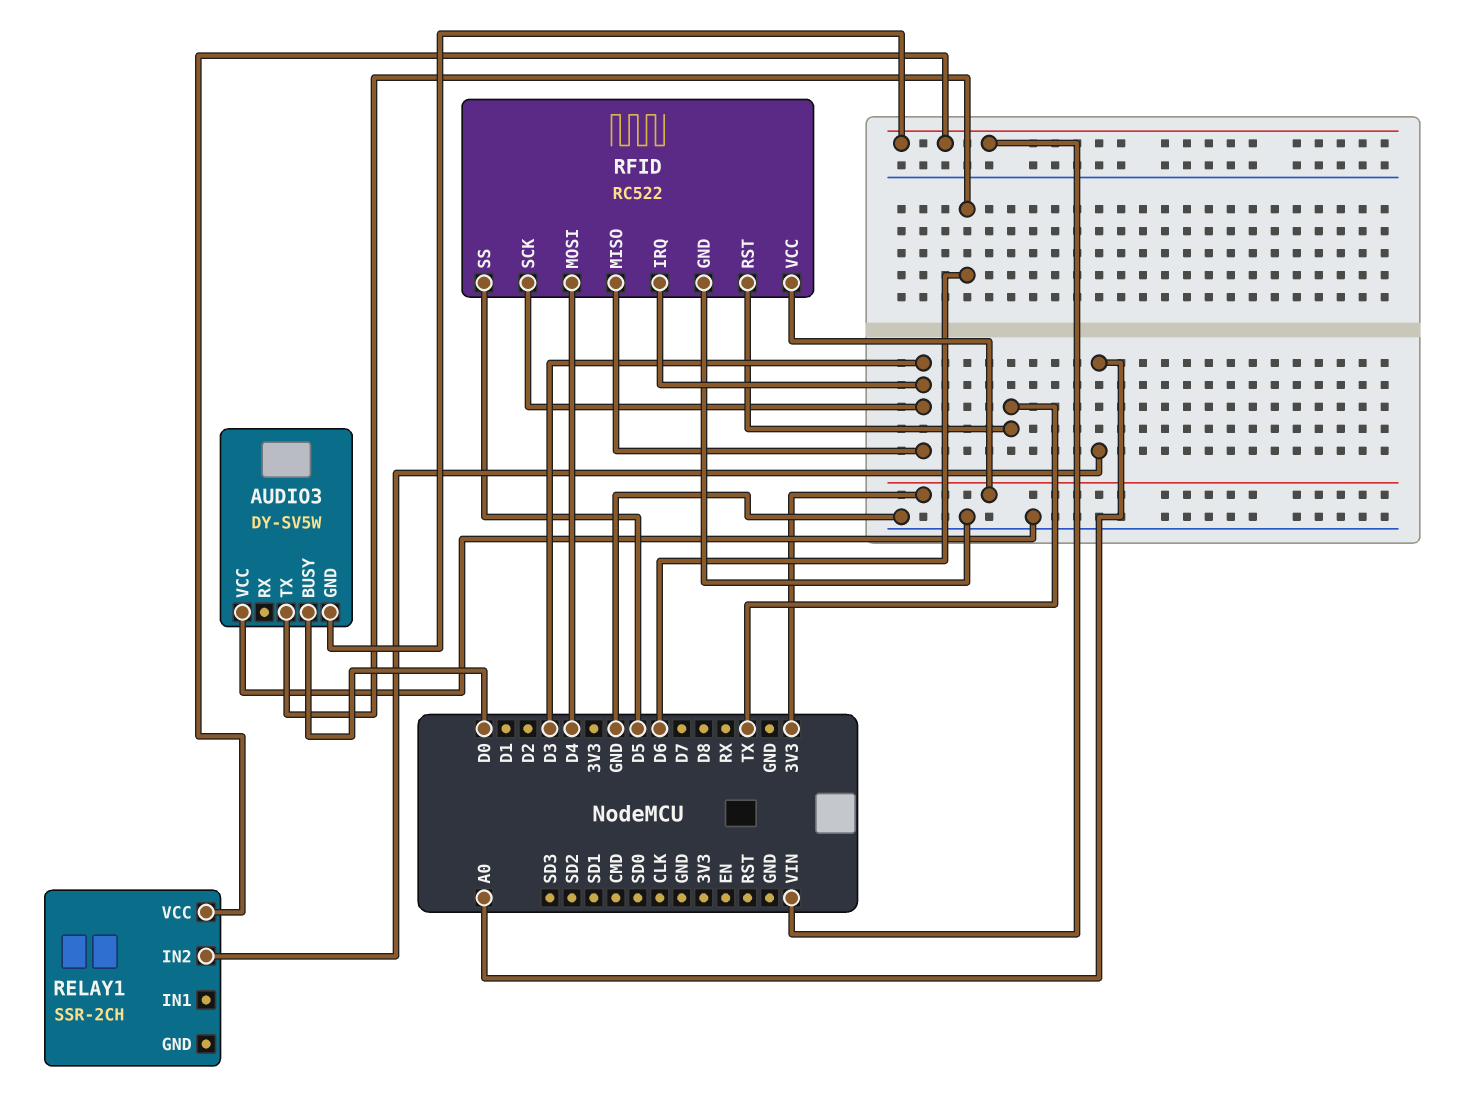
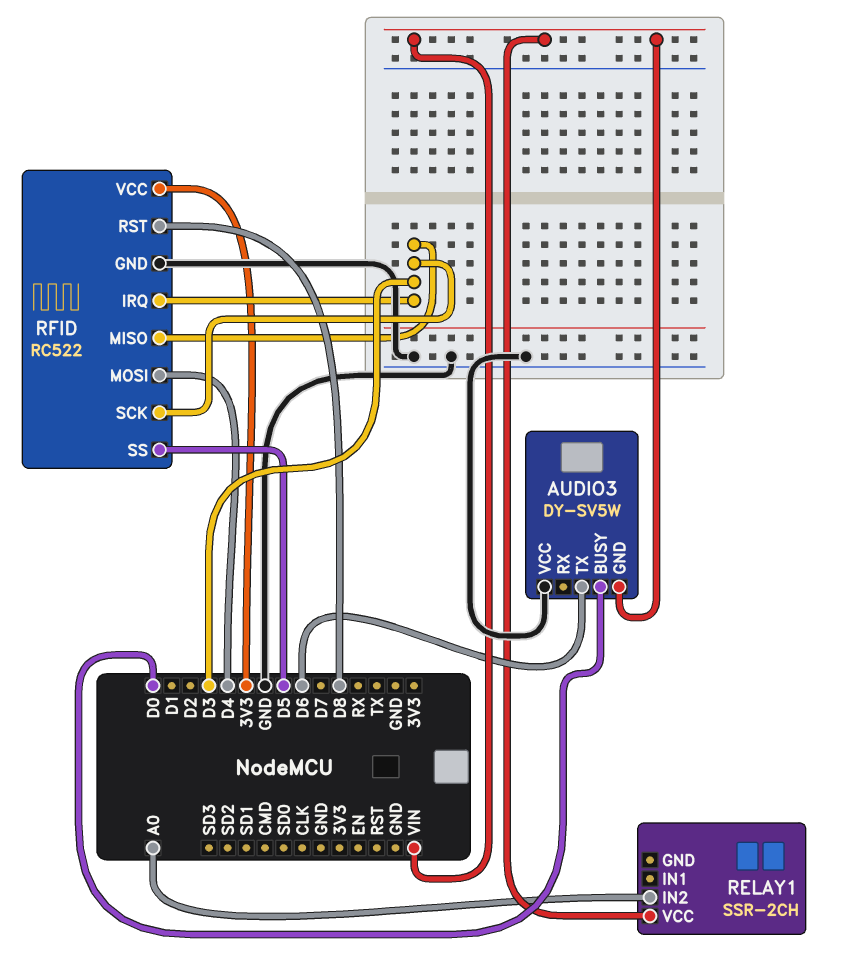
RFID pin RST: TX -> D8

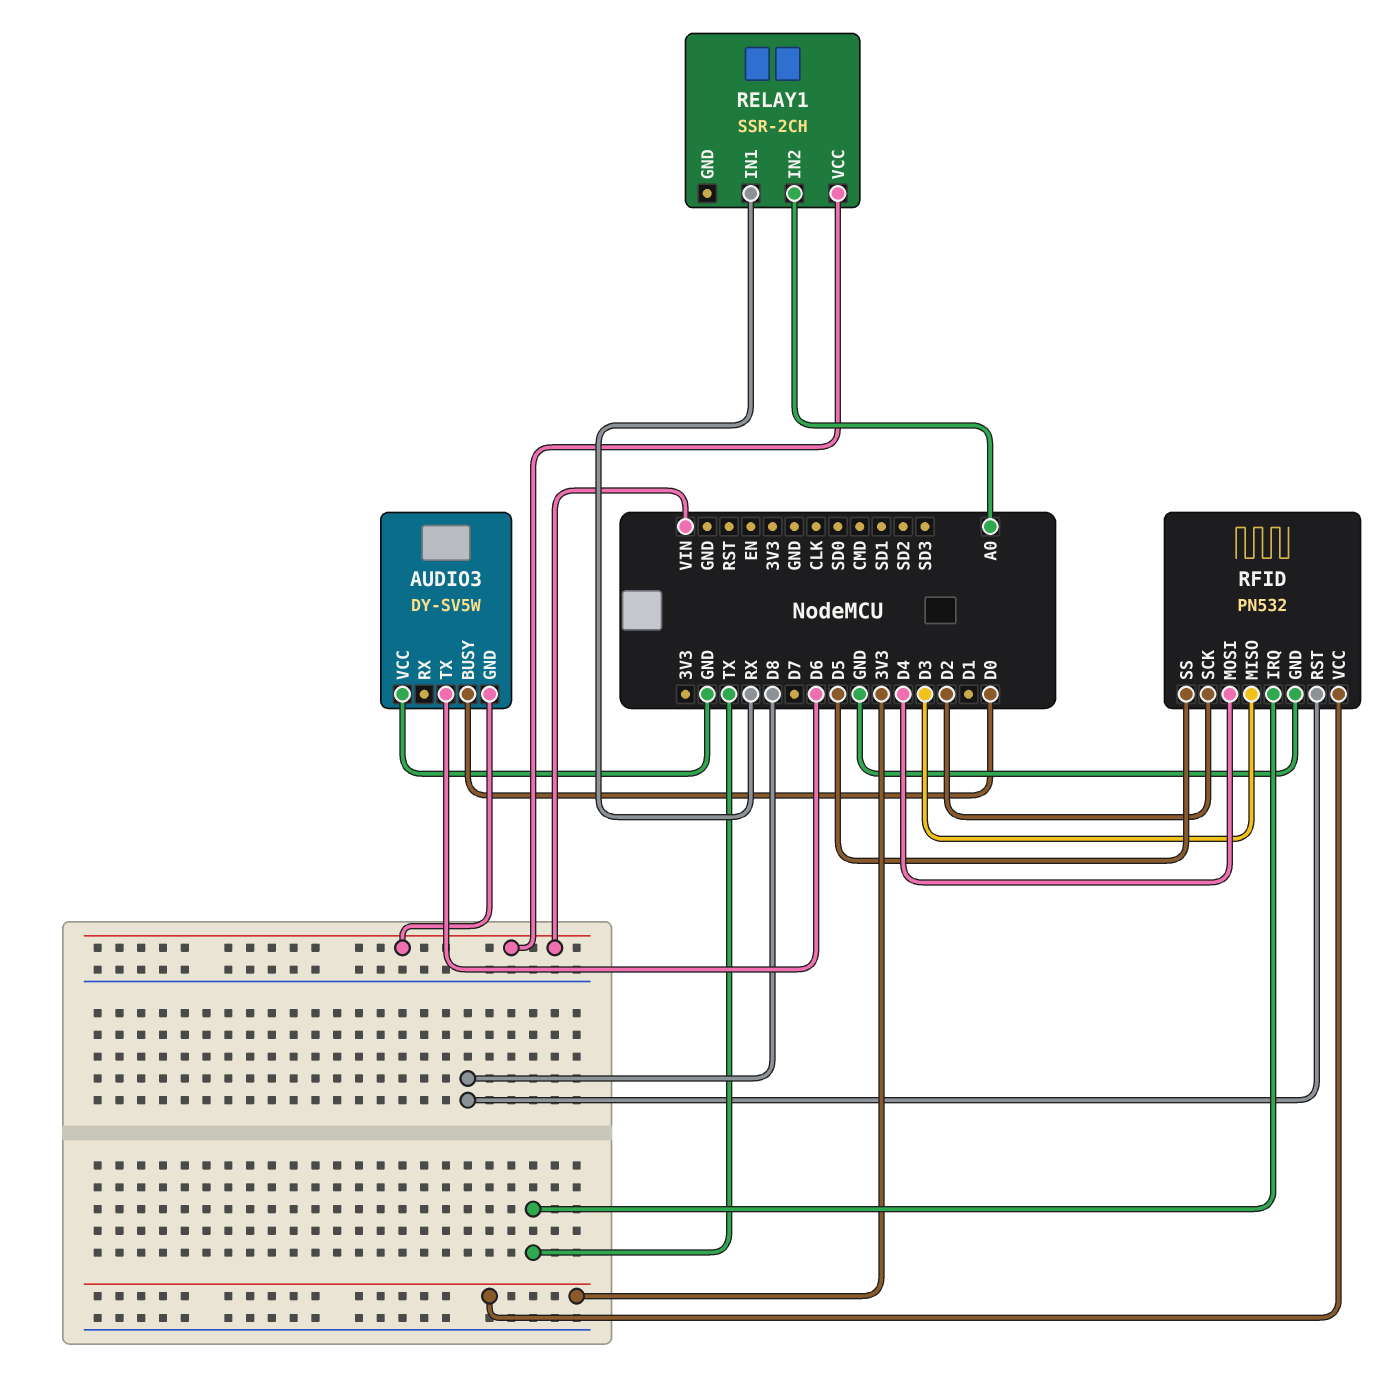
RELAY1 pin IN1: none -> RX
RFID: RC522 -> PN532
RFID pin IRQ: D3 -> TX
RFID pin SCK: D3 -> D2

